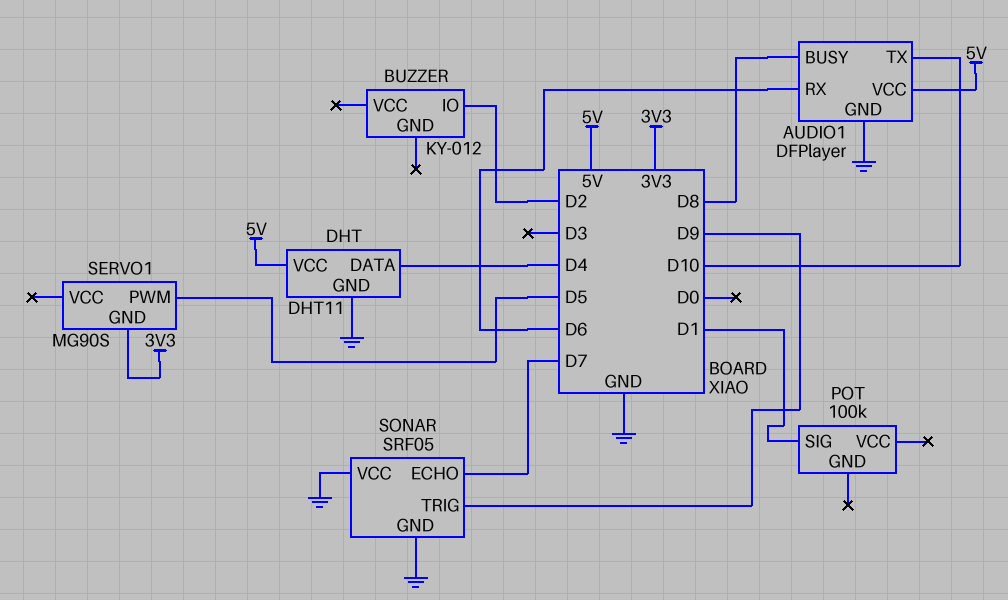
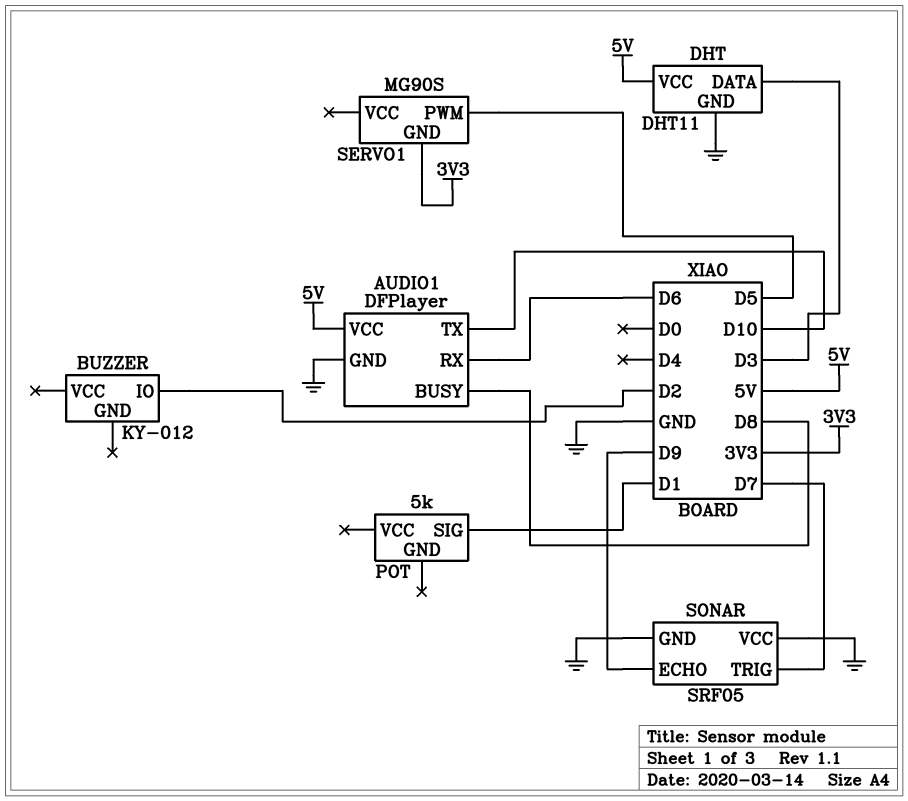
DHT pin DATA: D4 -> D3
POT: 100k -> 5k
SONAR pin ECHO: D7 -> D9
SONAR pin TRIG: D9 -> D7

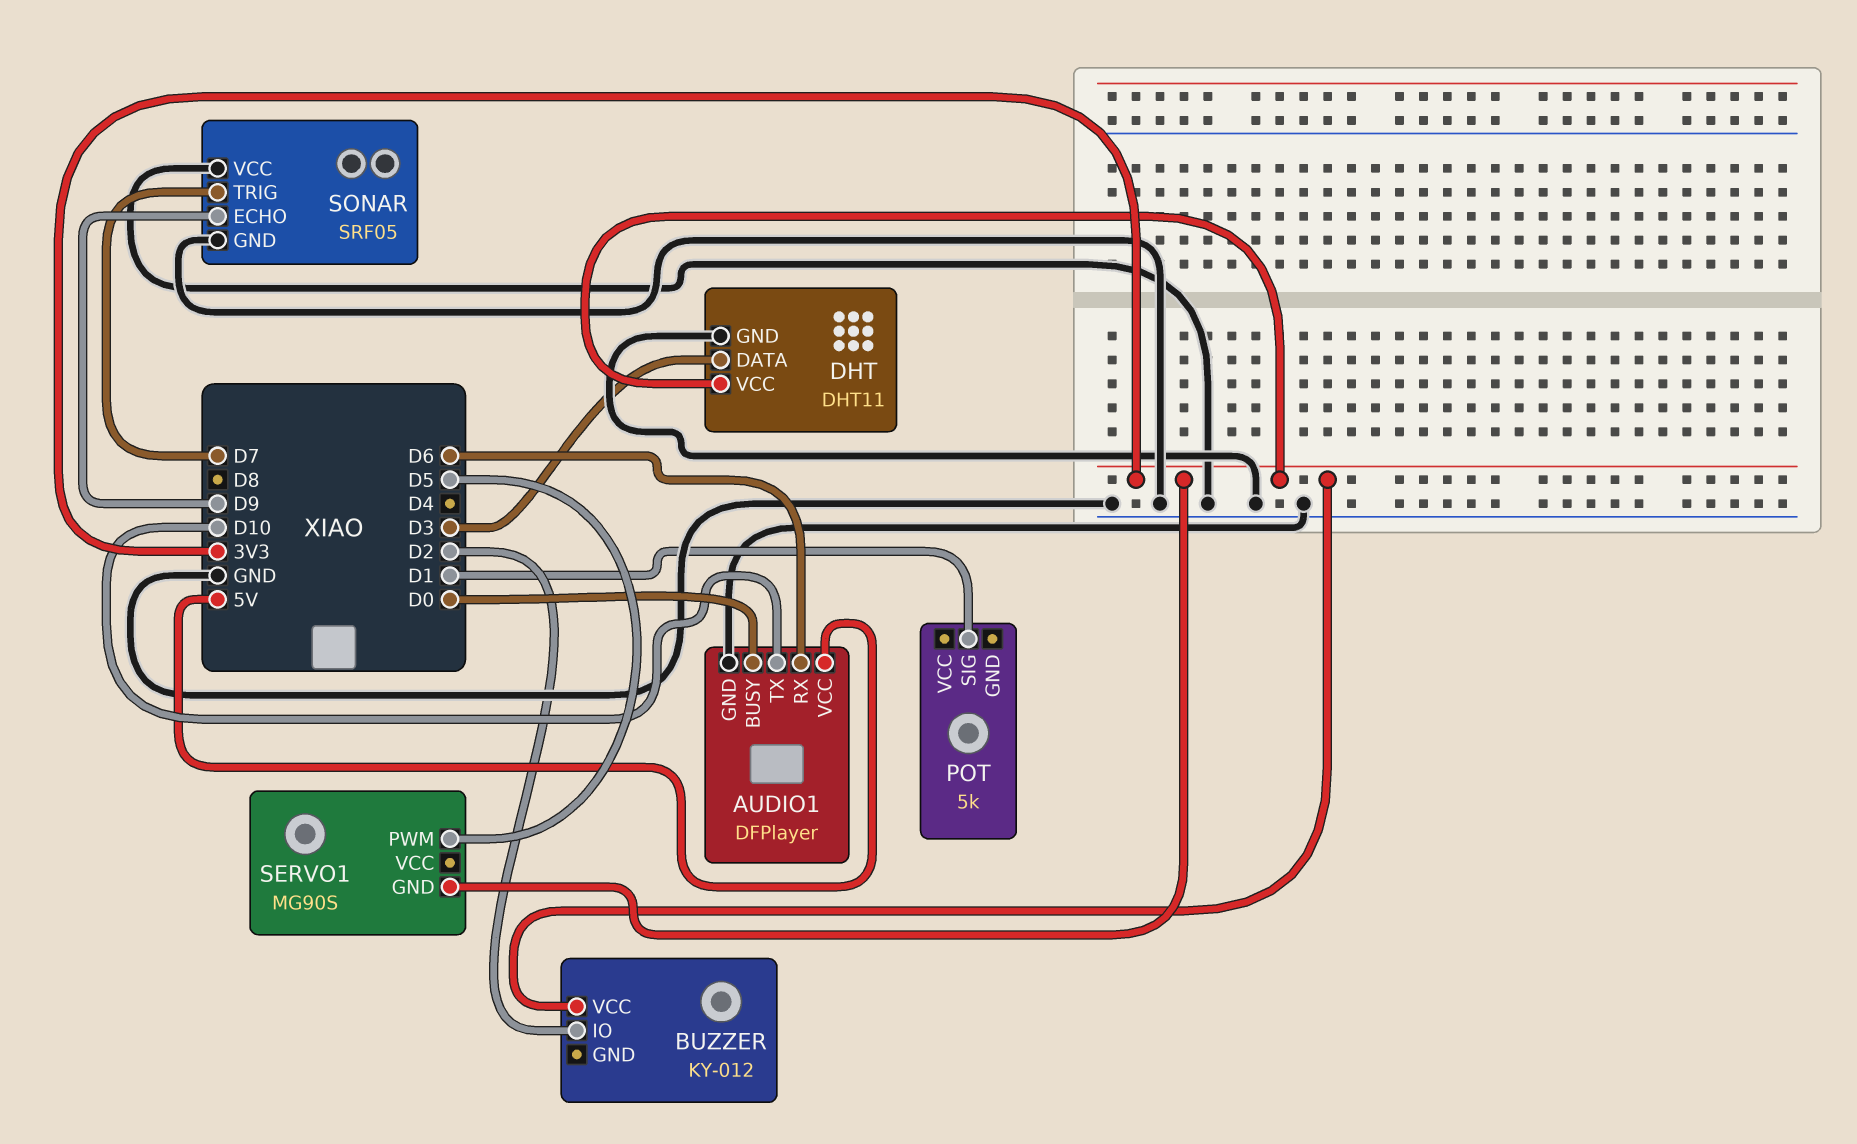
AUDIO1 pin BUSY: D8 -> D0
BUZZER pin VCC: none -> 3V3
DHT pin VCC: 5V -> 3V3

